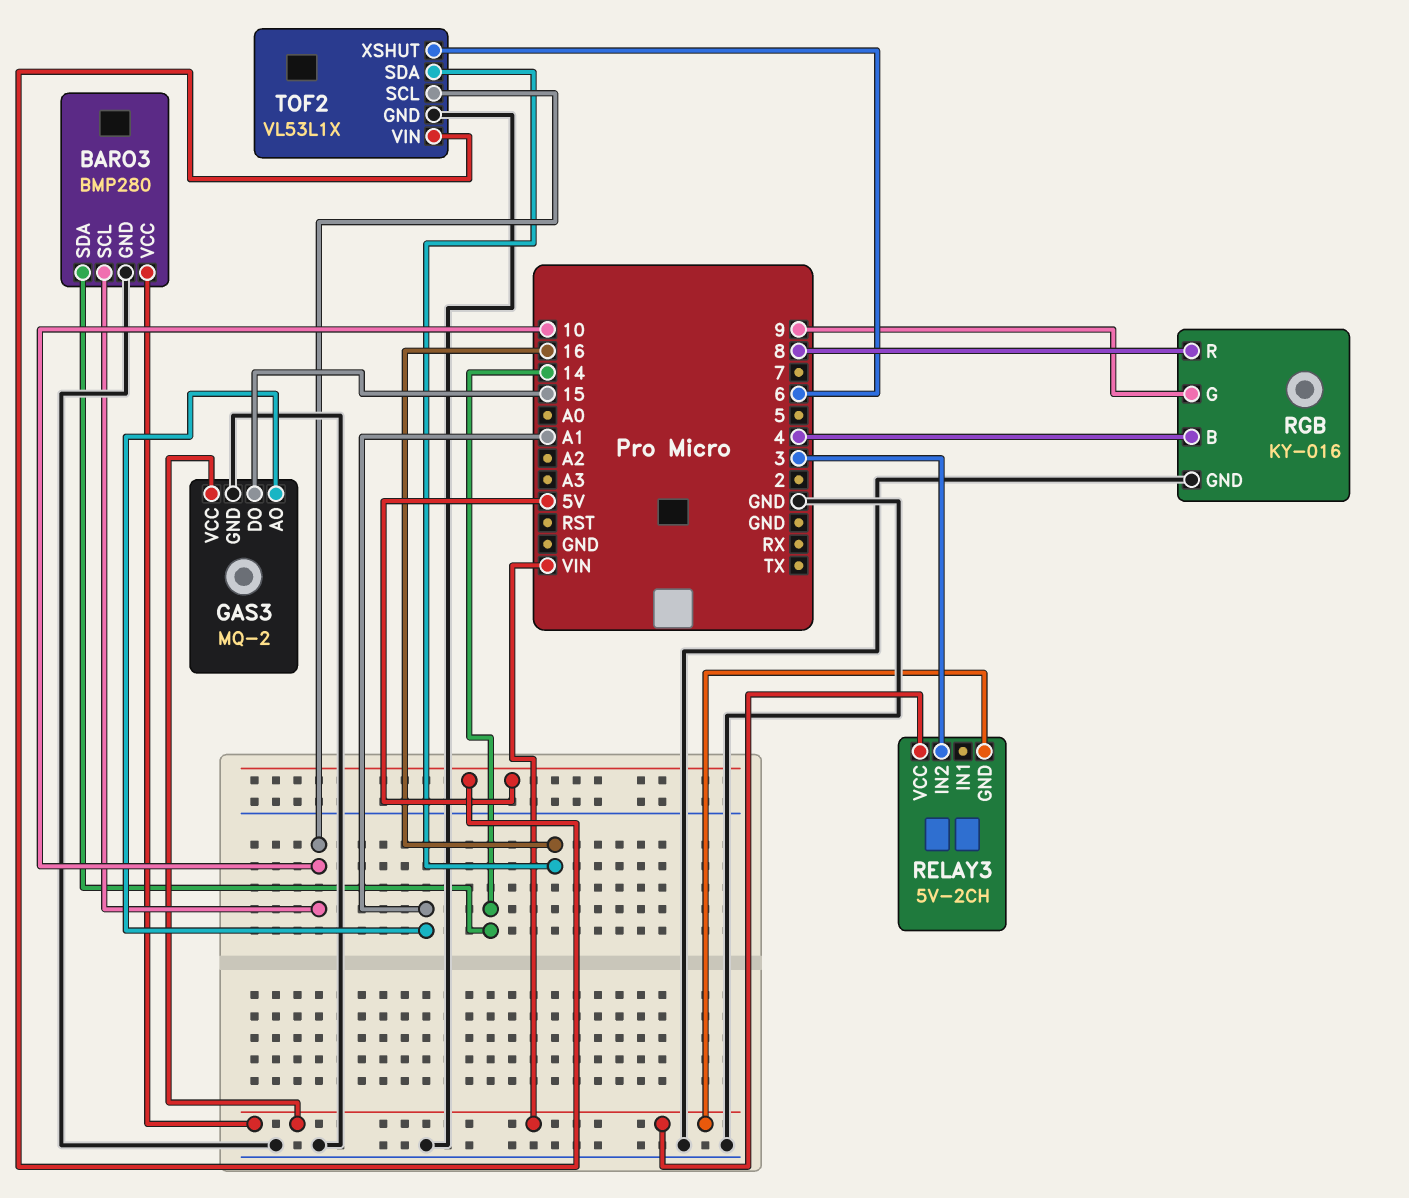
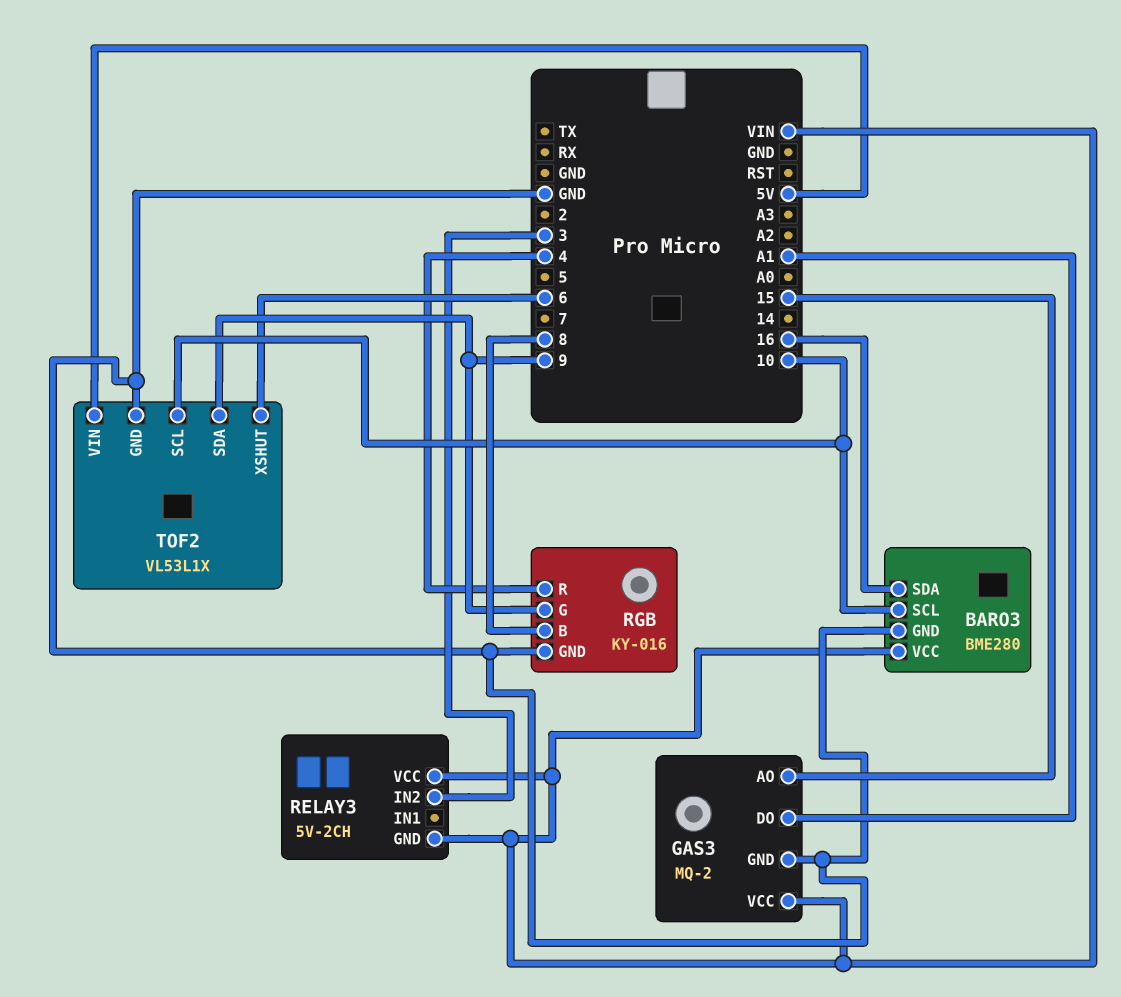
BARO3: BMP280 -> BME280
BARO3 pin SDA: 14 -> 16
GAS3 pin AO: A1 -> 15
GAS3 pin DO: 15 -> A1
RGB pin B: 4 -> 8
RGB pin R: 8 -> 4
TOF2 pin SDA: 16 -> 9

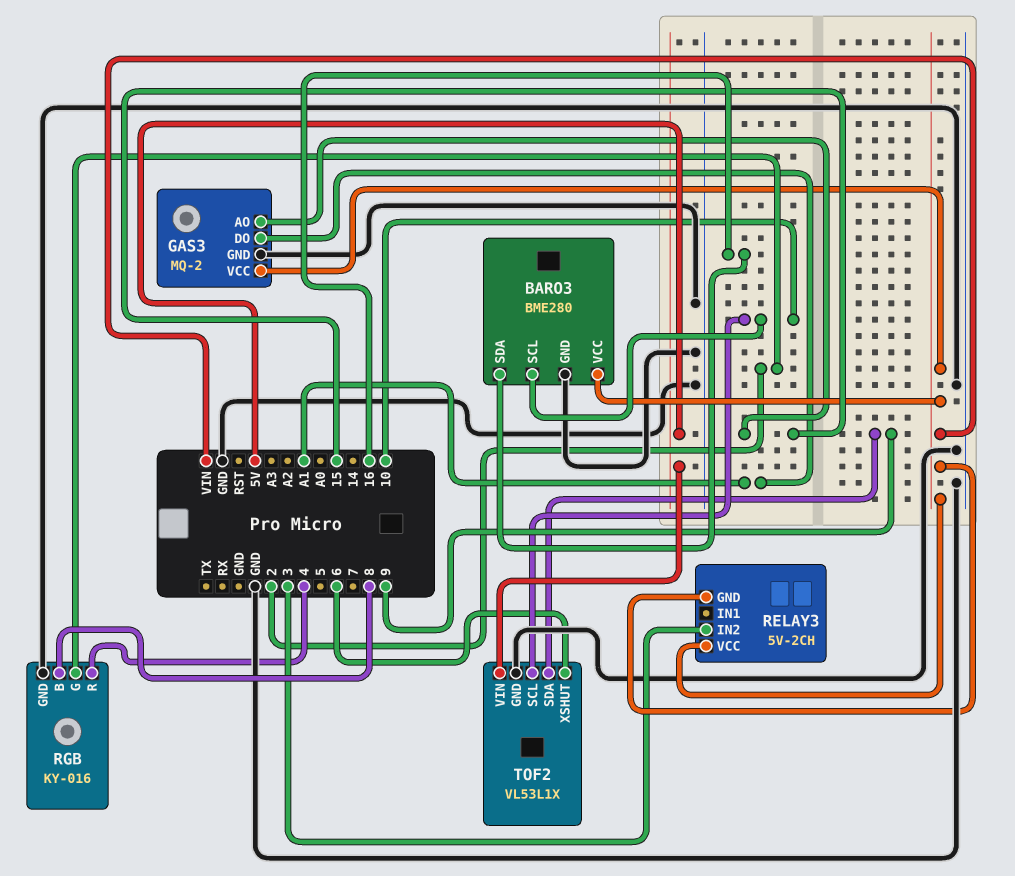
RGB pin G: 9 -> 2

